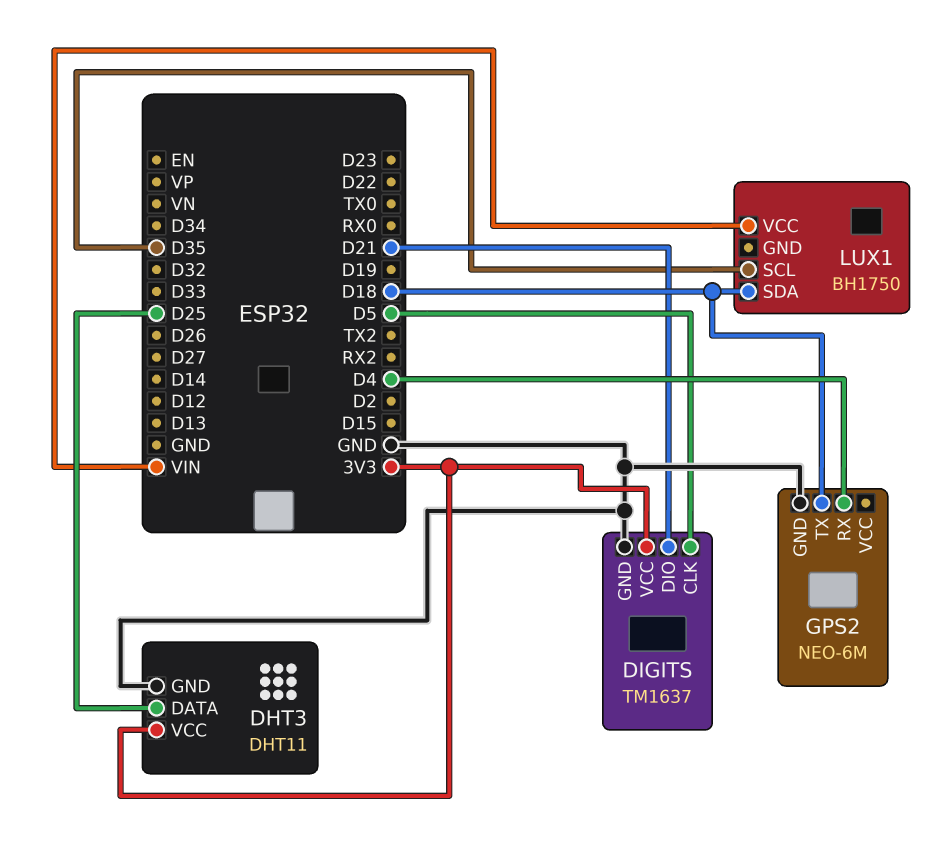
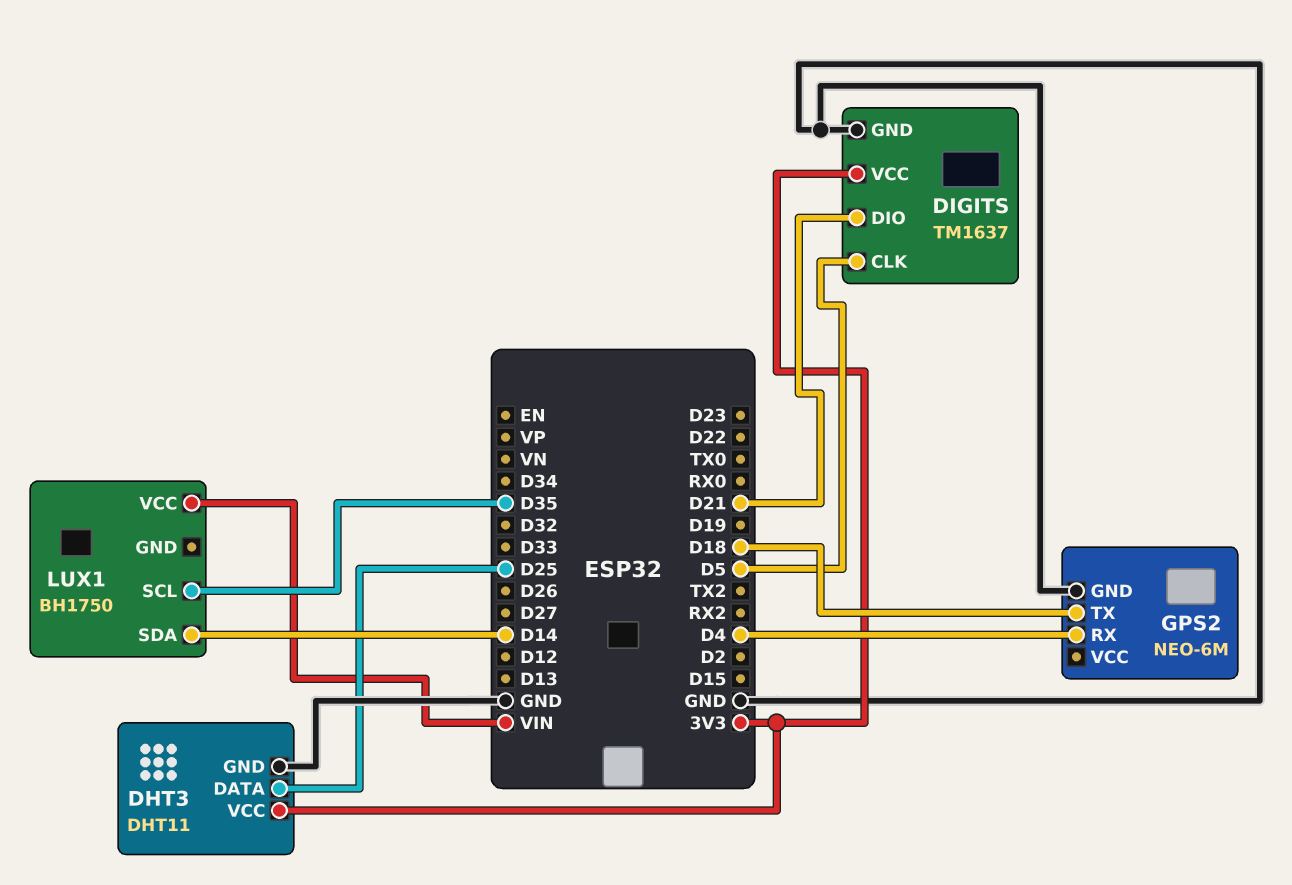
LUX1 pin SDA: D18 -> D14

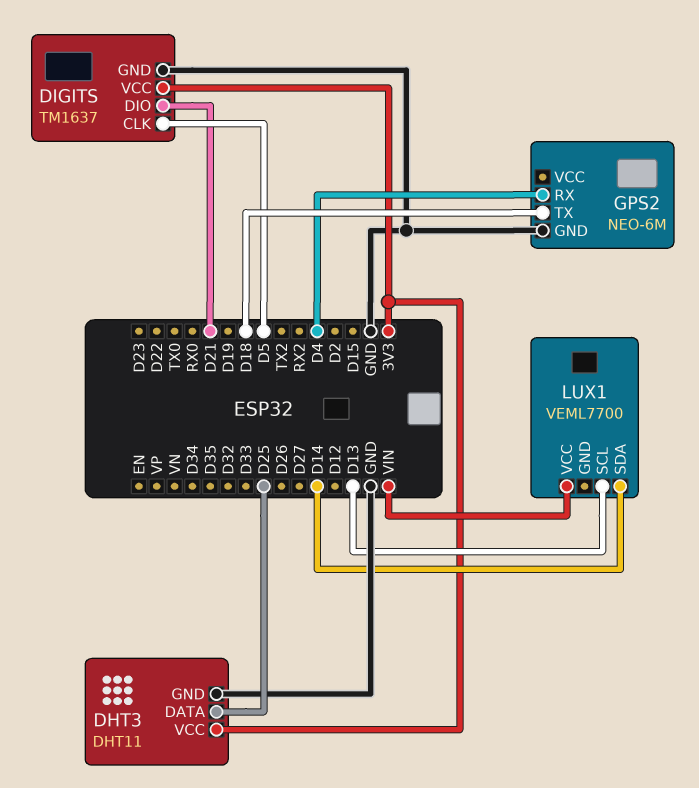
LUX1: BH1750 -> VEML7700
LUX1 pin SCL: D35 -> D13

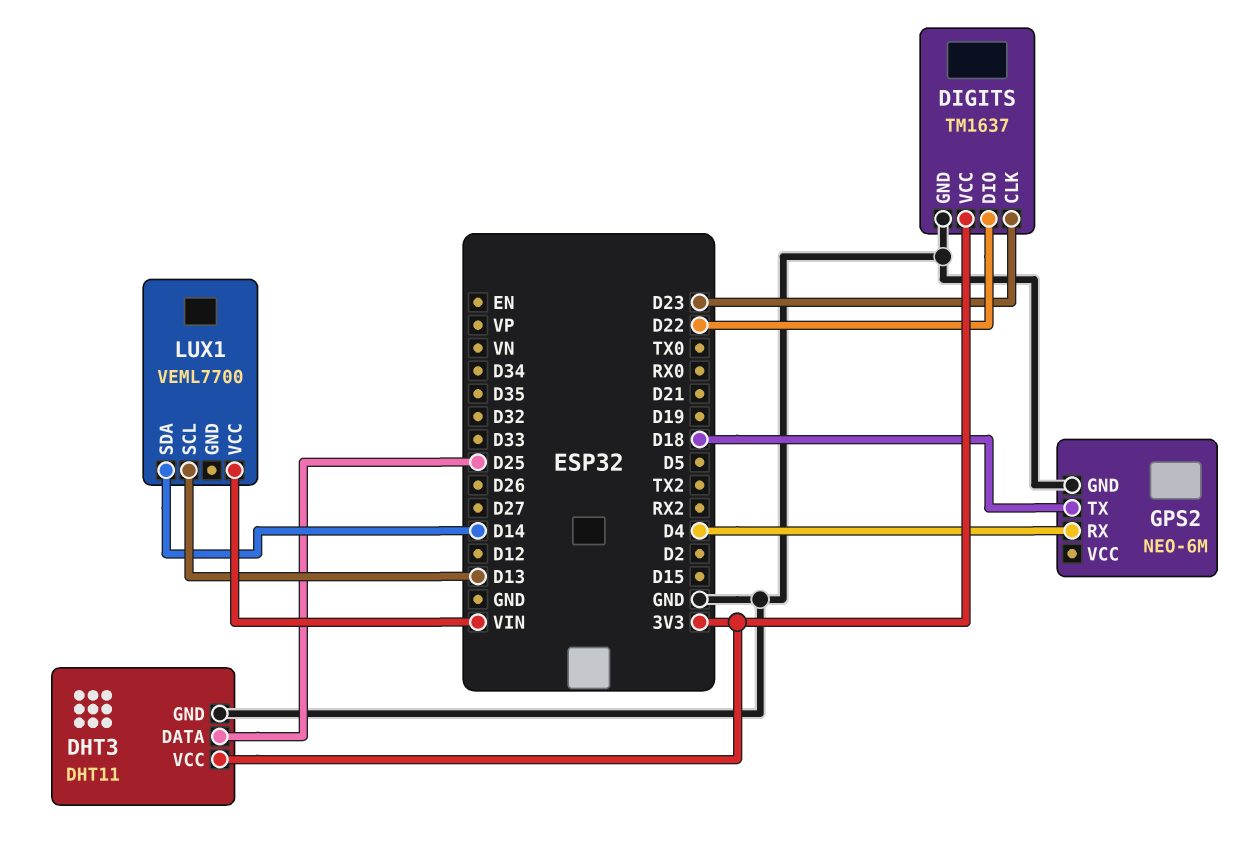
DIGITS pin CLK: D5 -> D23
DIGITS pin DIO: D21 -> D22

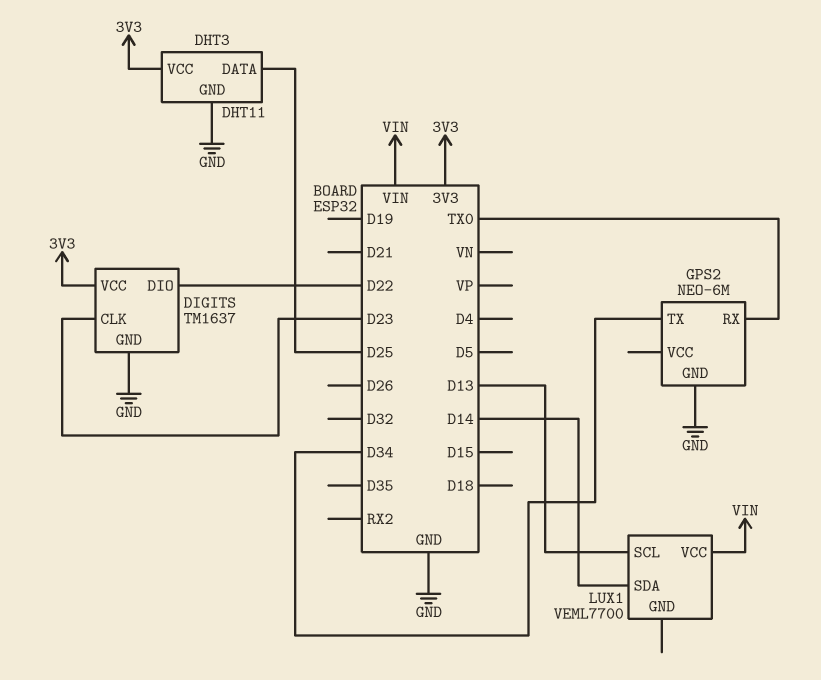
GPS2 pin RX: D4 -> TX0
GPS2 pin TX: D18 -> D34

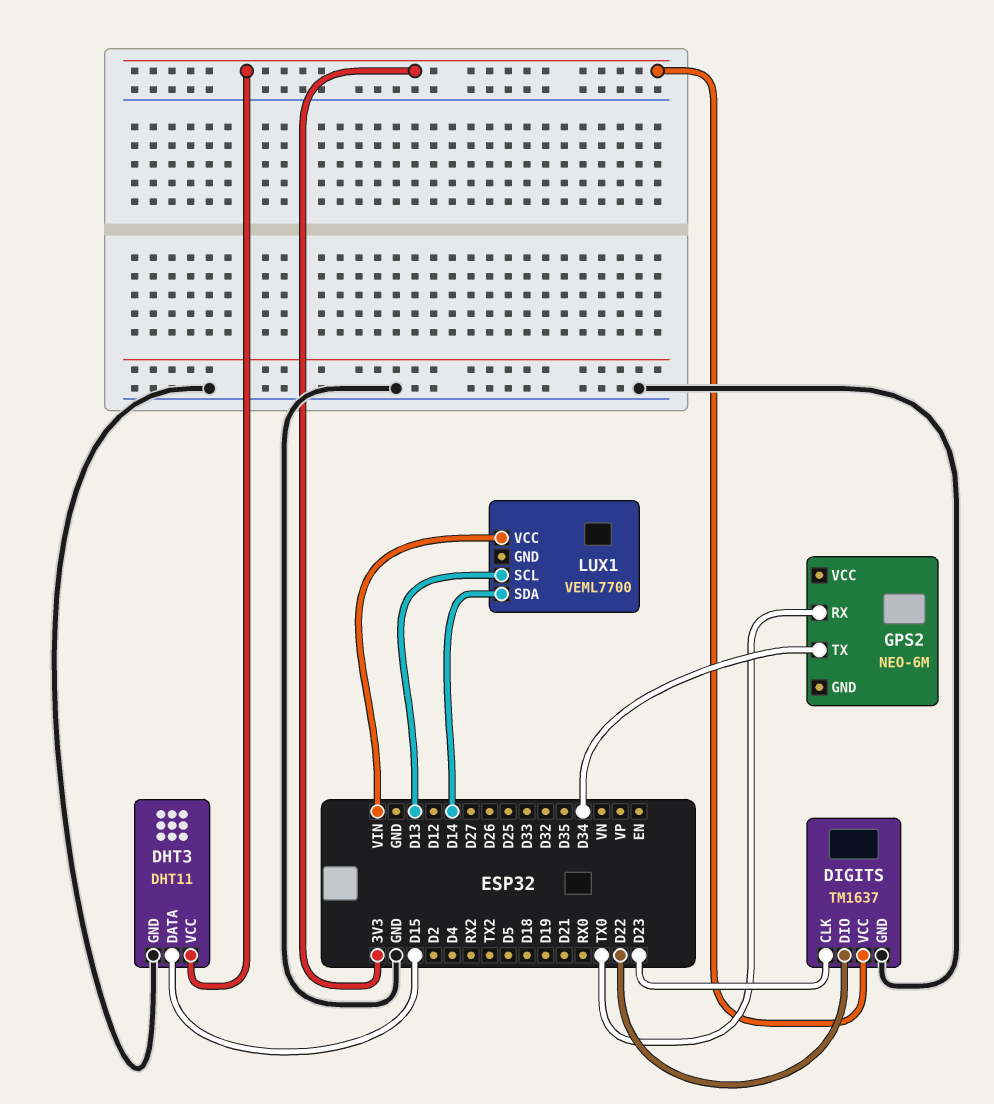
DHT3 pin DATA: D25 -> D15
GPS2 pin GND: GND -> none

